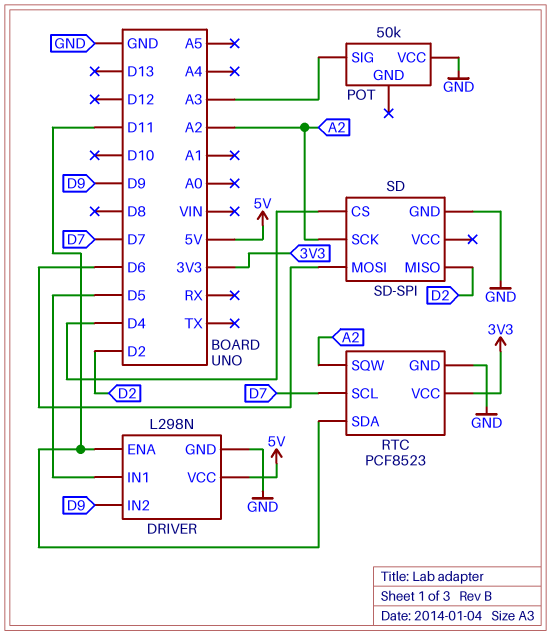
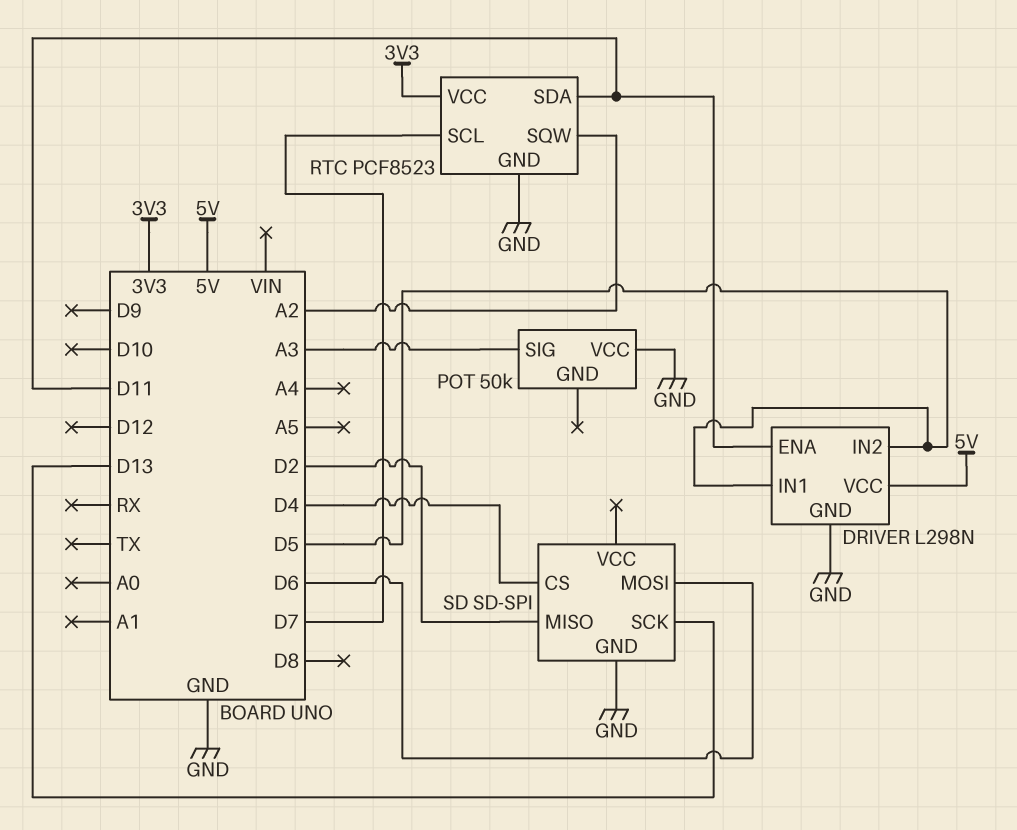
DRIVER pin IN2: D9 -> D5
SD pin SCK: A2 -> D13

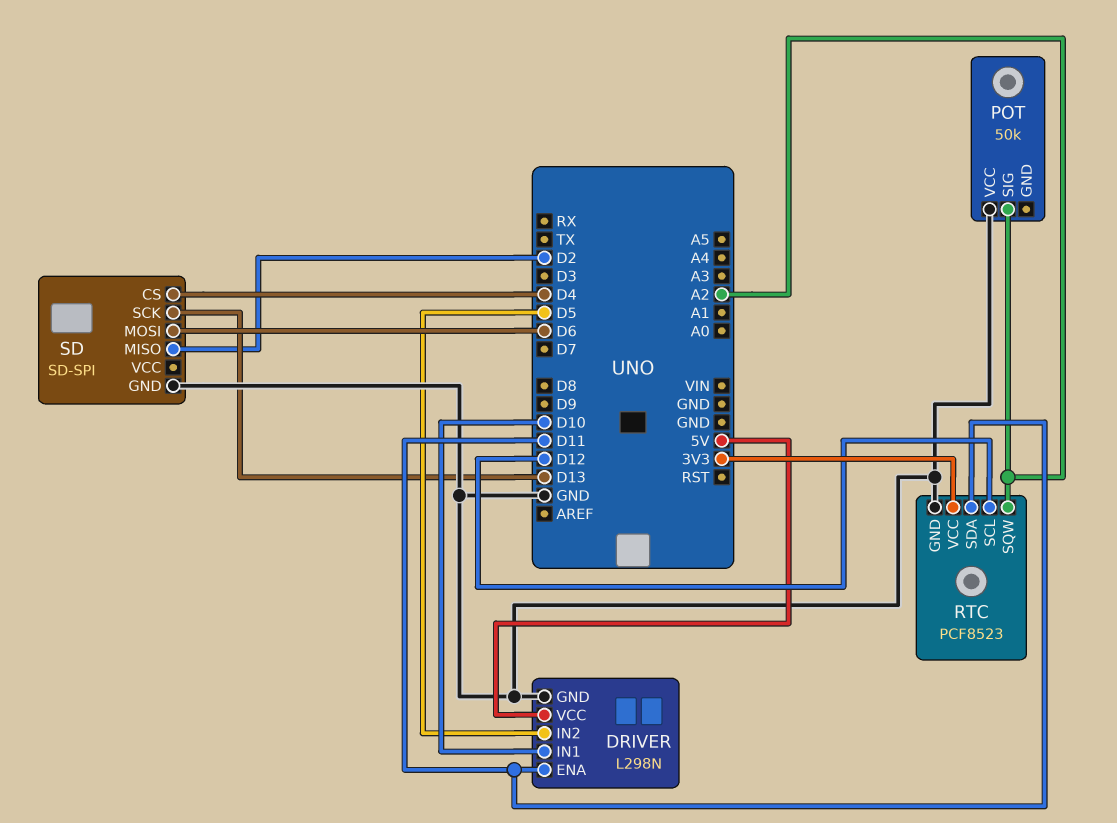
DRIVER pin IN1: D5 -> D10
POT pin SIG: A3 -> A2
RTC pin SCL: D7 -> D12

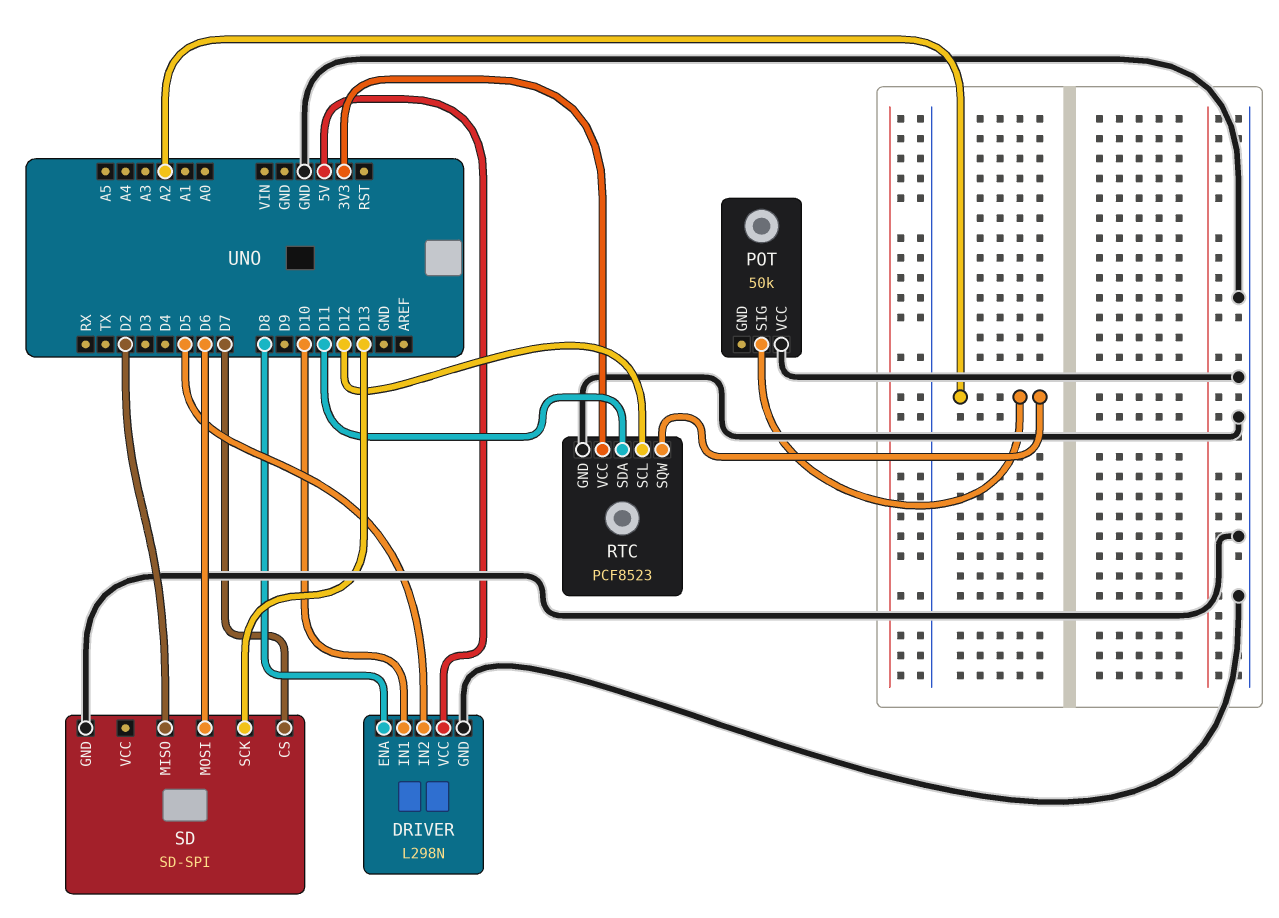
DRIVER pin ENA: D11 -> D8
SD pin CS: D4 -> D7

